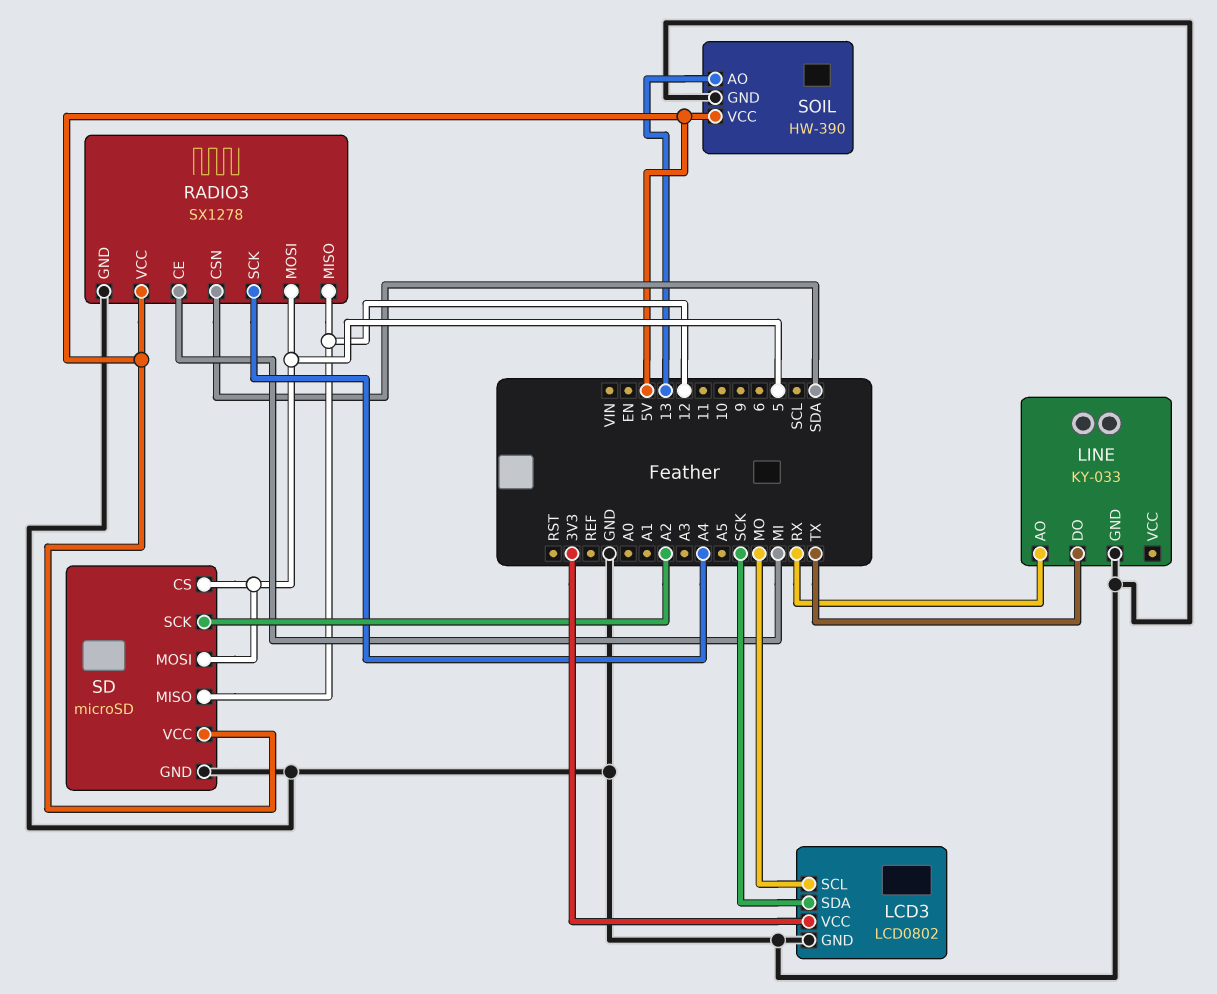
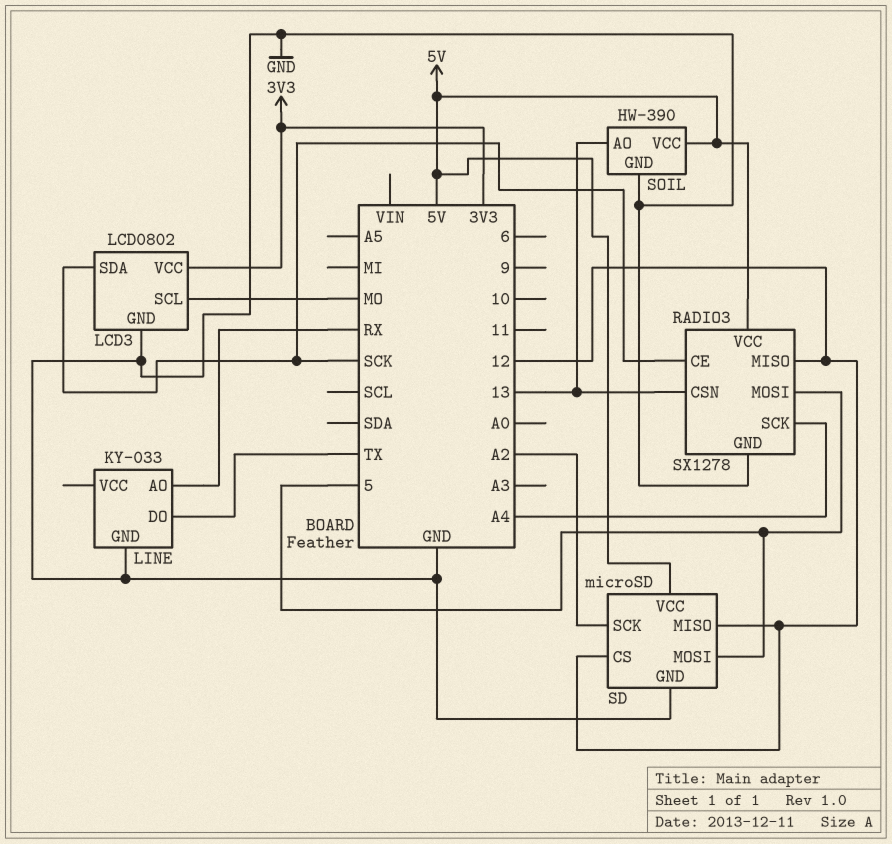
RADIO3 pin CE: MI -> SCK
RADIO3 pin CSN: SDA -> 13
SD pin CS: 5 -> 12

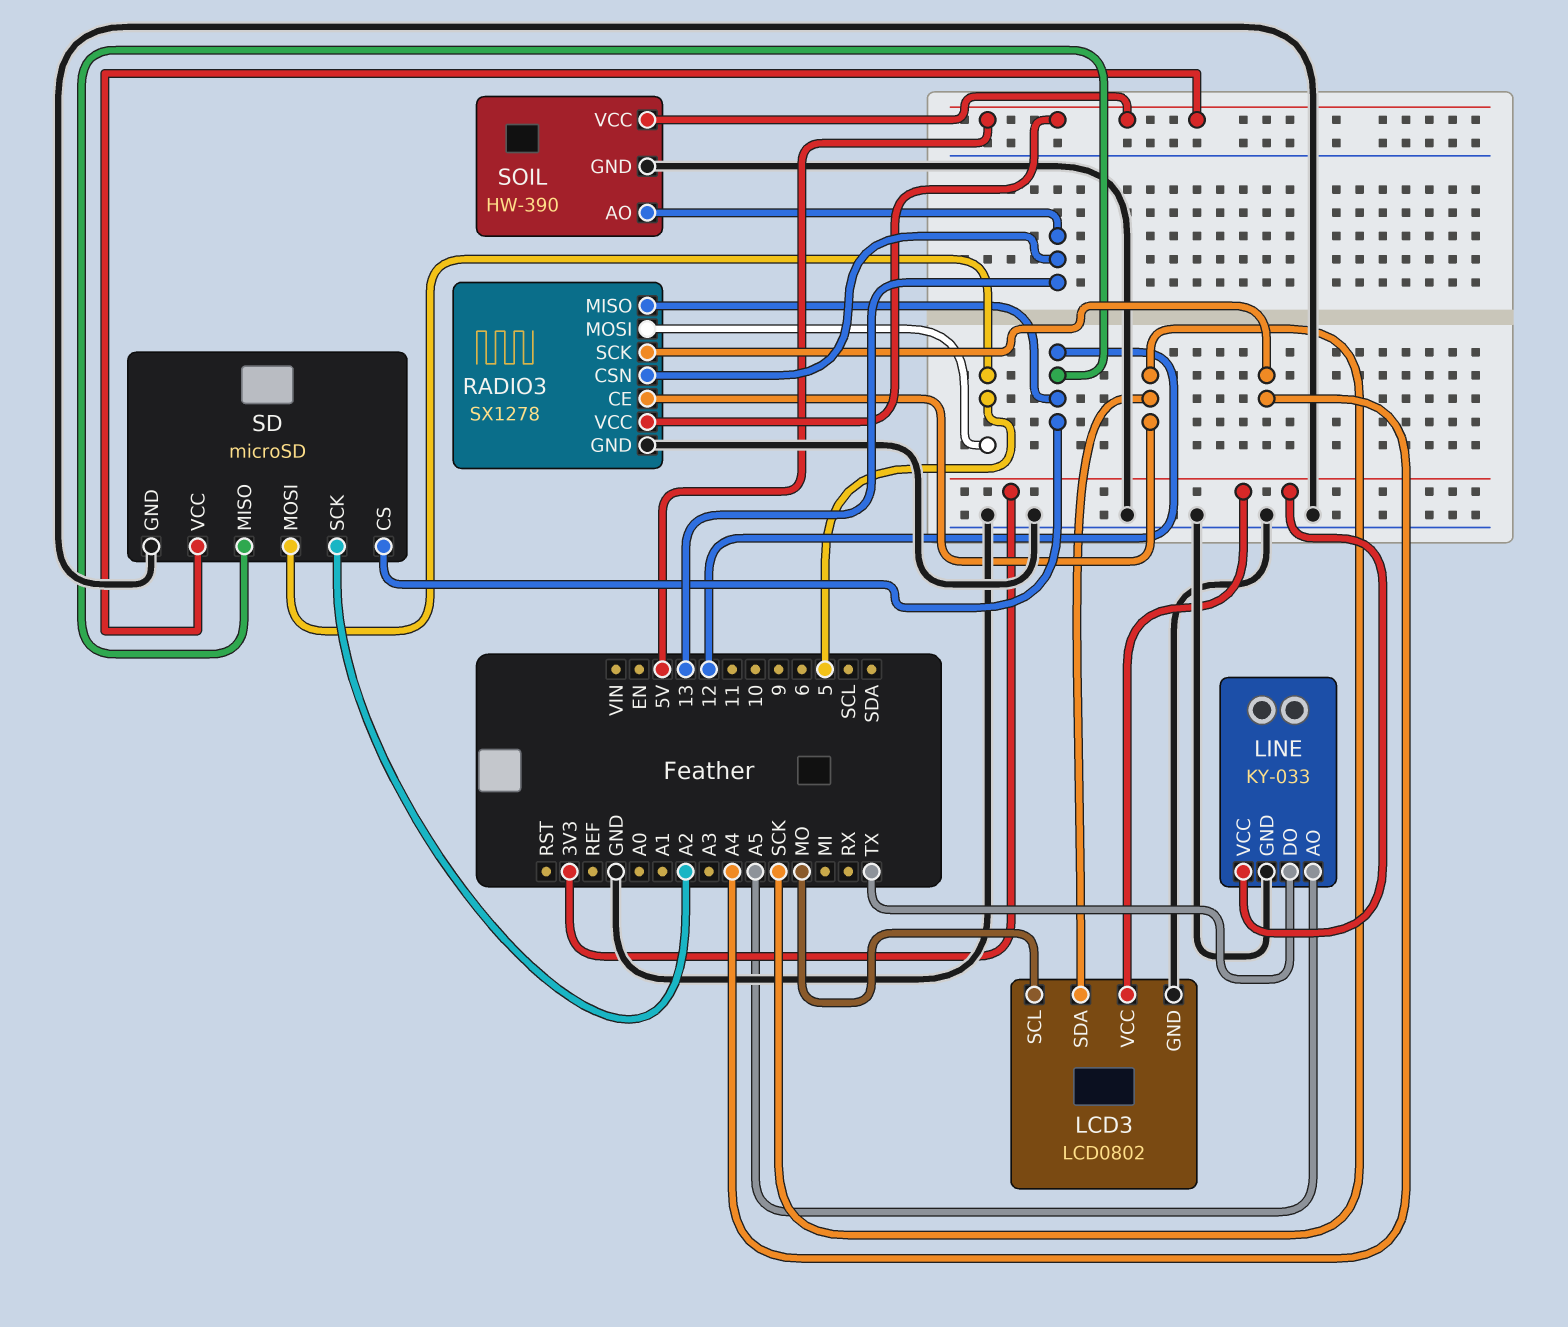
LINE pin AO: RX -> A5
LINE pin VCC: none -> 3V3

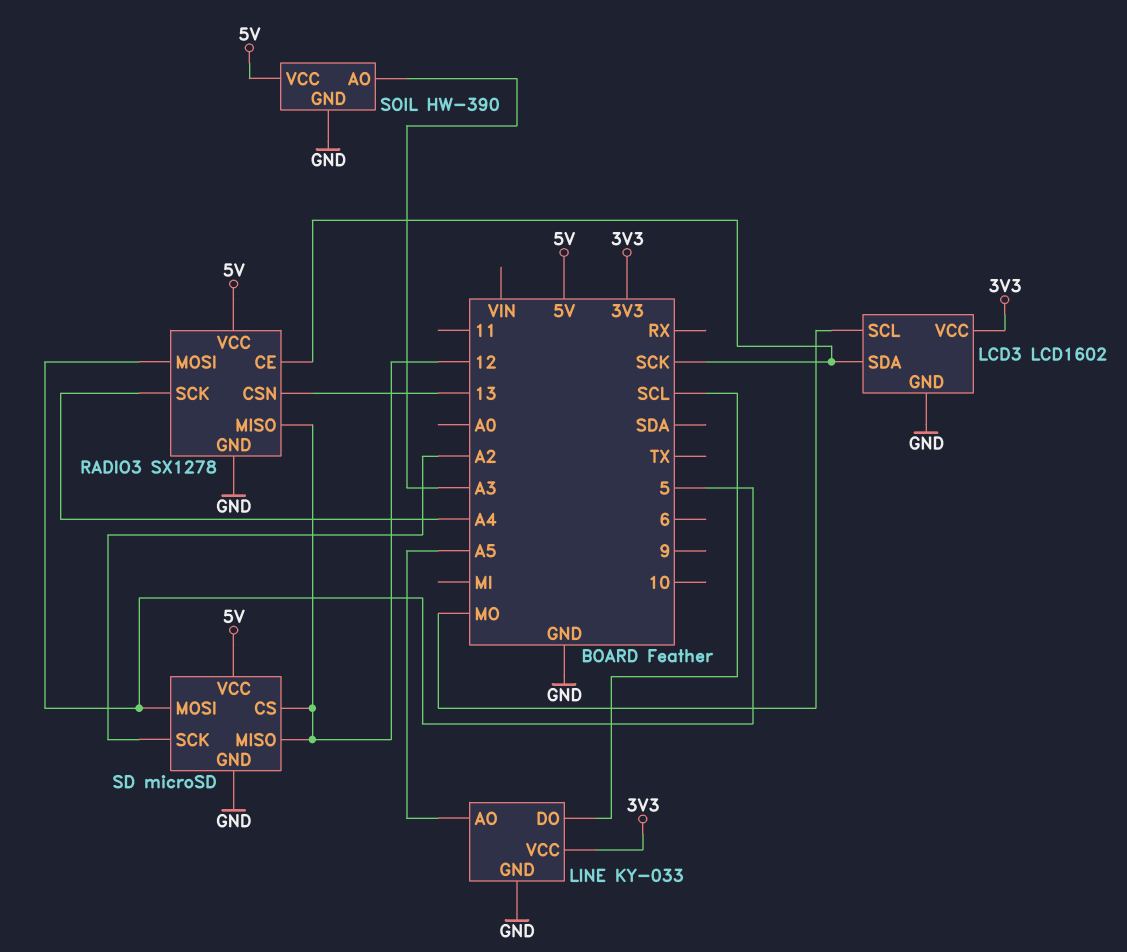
LCD3: LCD0802 -> LCD1602
LINE pin DO: TX -> SCL
SOIL pin AO: 13 -> A3

